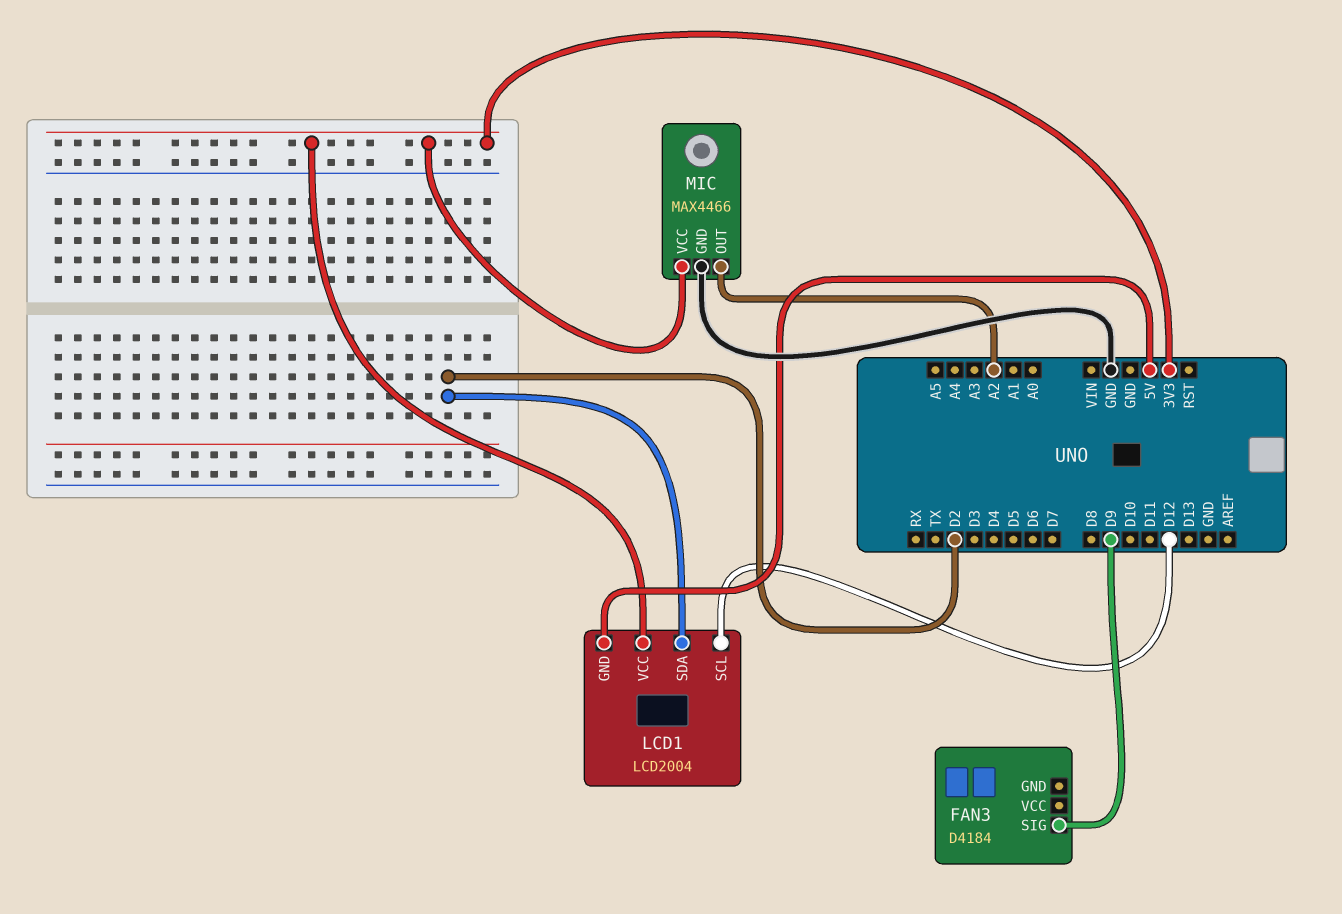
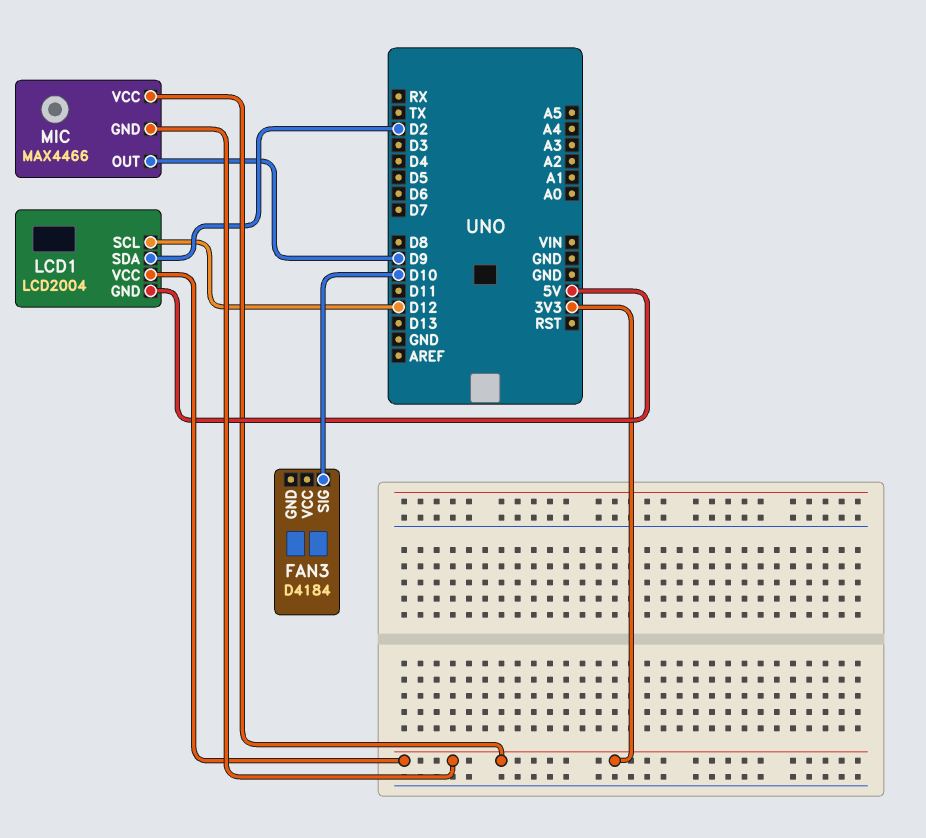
FAN3 pin SIG: D9 -> D10
MIC pin GND: GND -> 3V3
MIC pin OUT: A2 -> D9

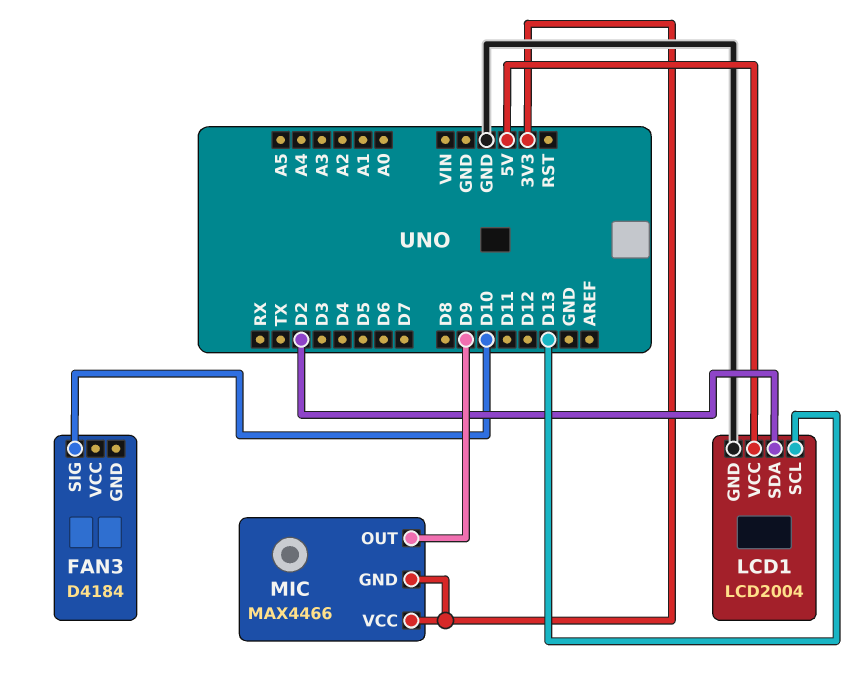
LCD1 pin GND: 5V -> GND
LCD1 pin SCL: D12 -> D13
LCD1 pin VCC: 3V3 -> 5V

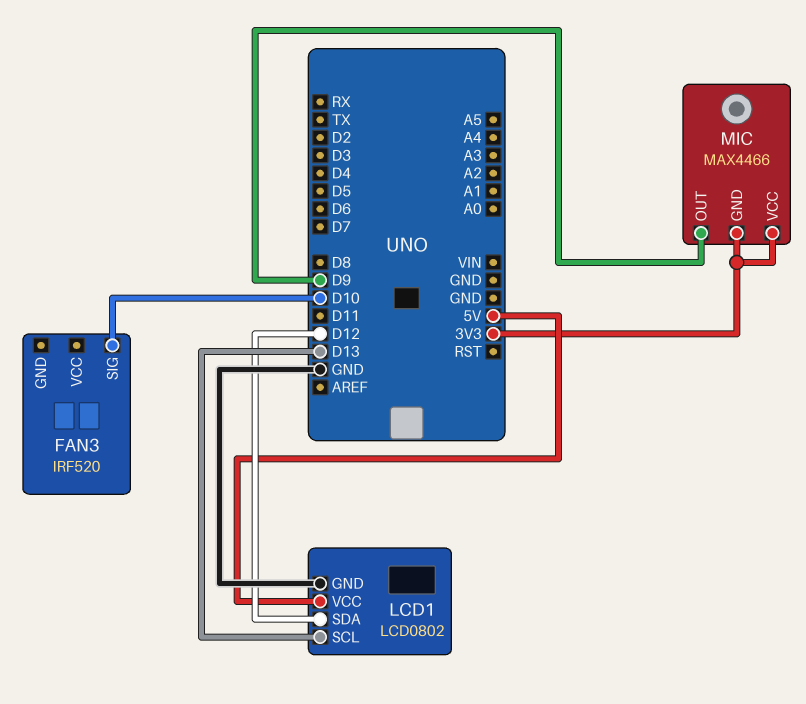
FAN3: D4184 -> IRF520
LCD1: LCD2004 -> LCD0802
LCD1 pin SDA: D2 -> D12

